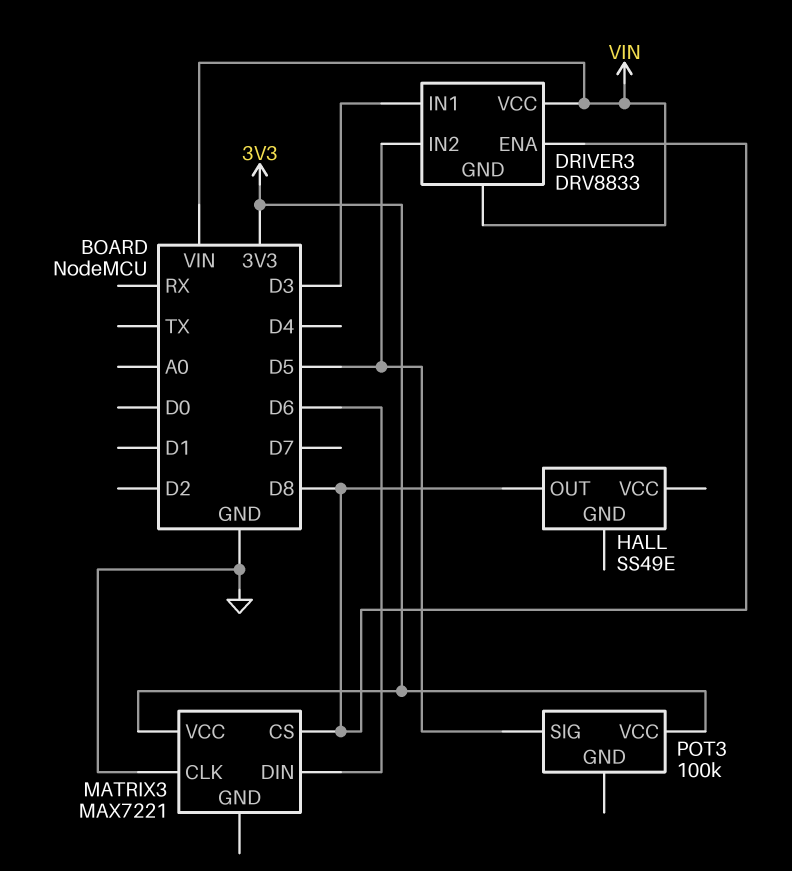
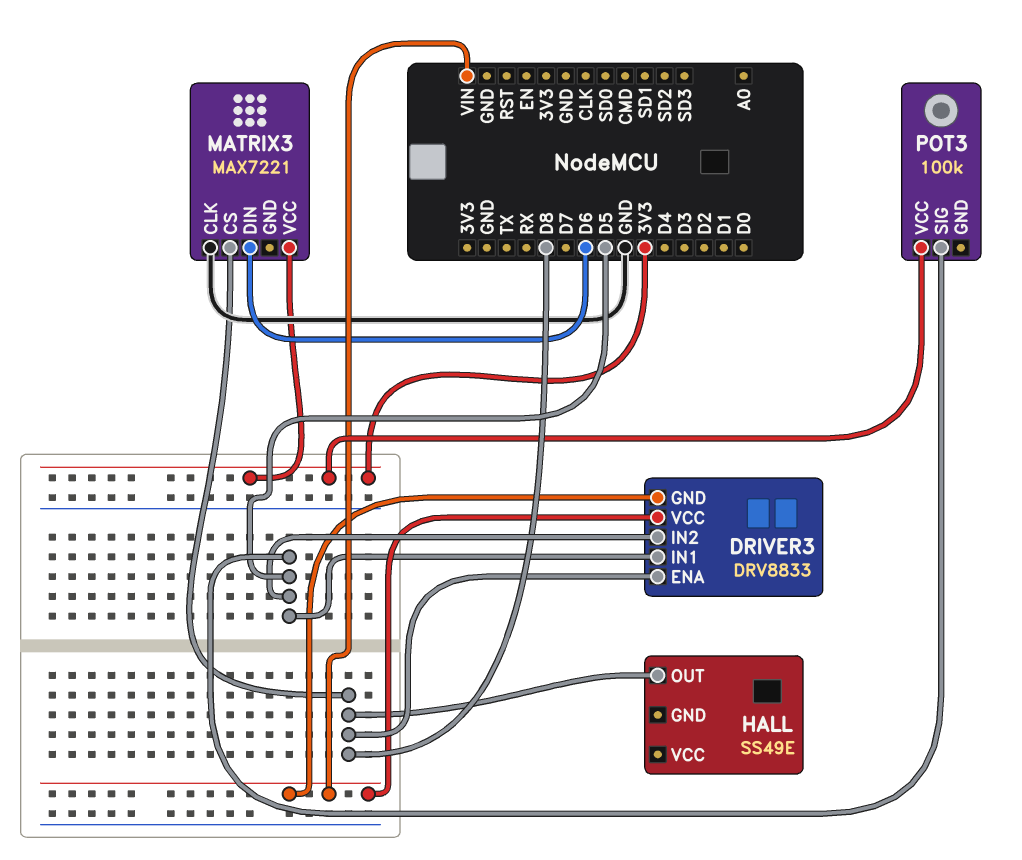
DRIVER3 pin IN1: D3 -> D5

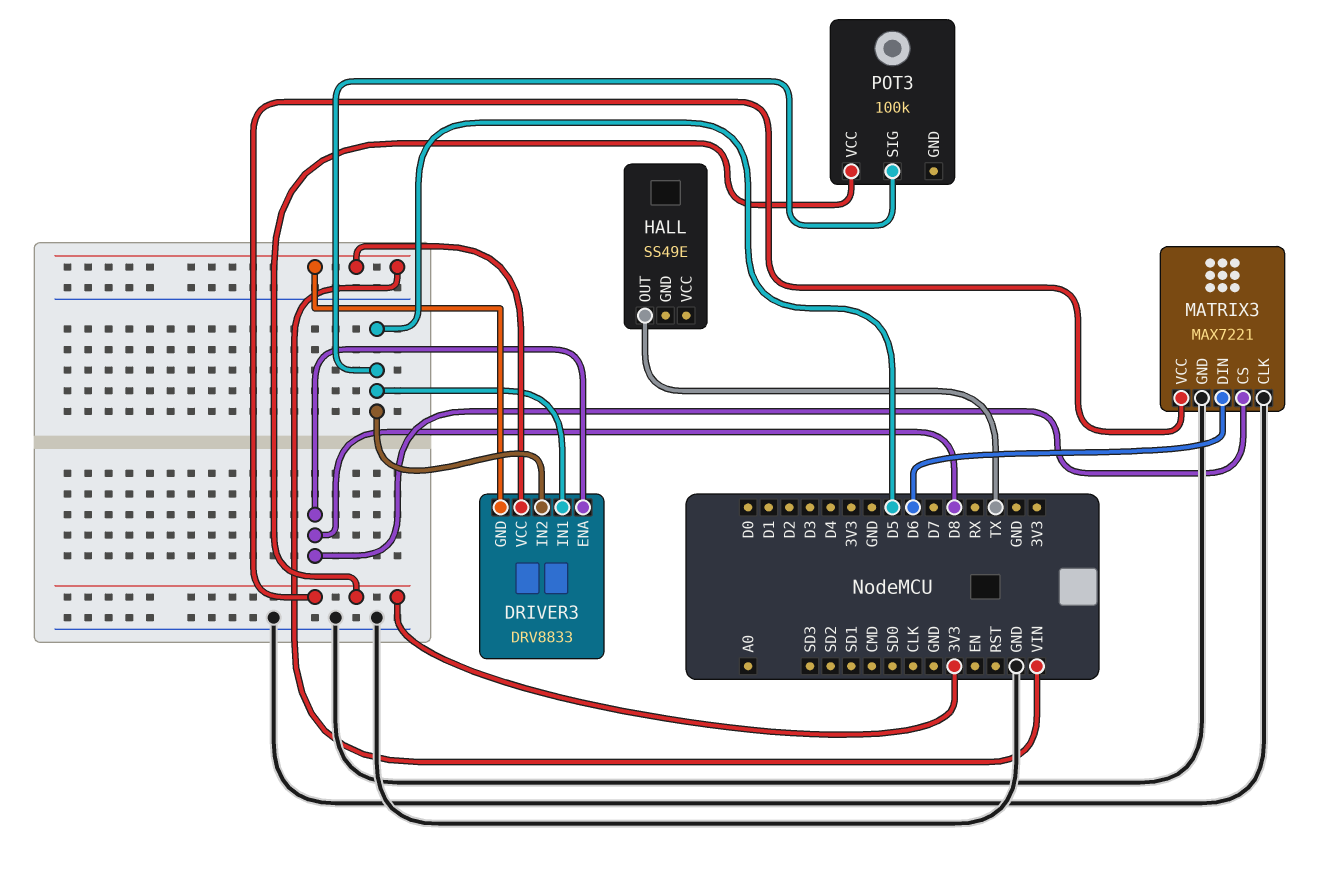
HALL pin OUT: D8 -> TX
MATRIX3 pin GND: none -> GND

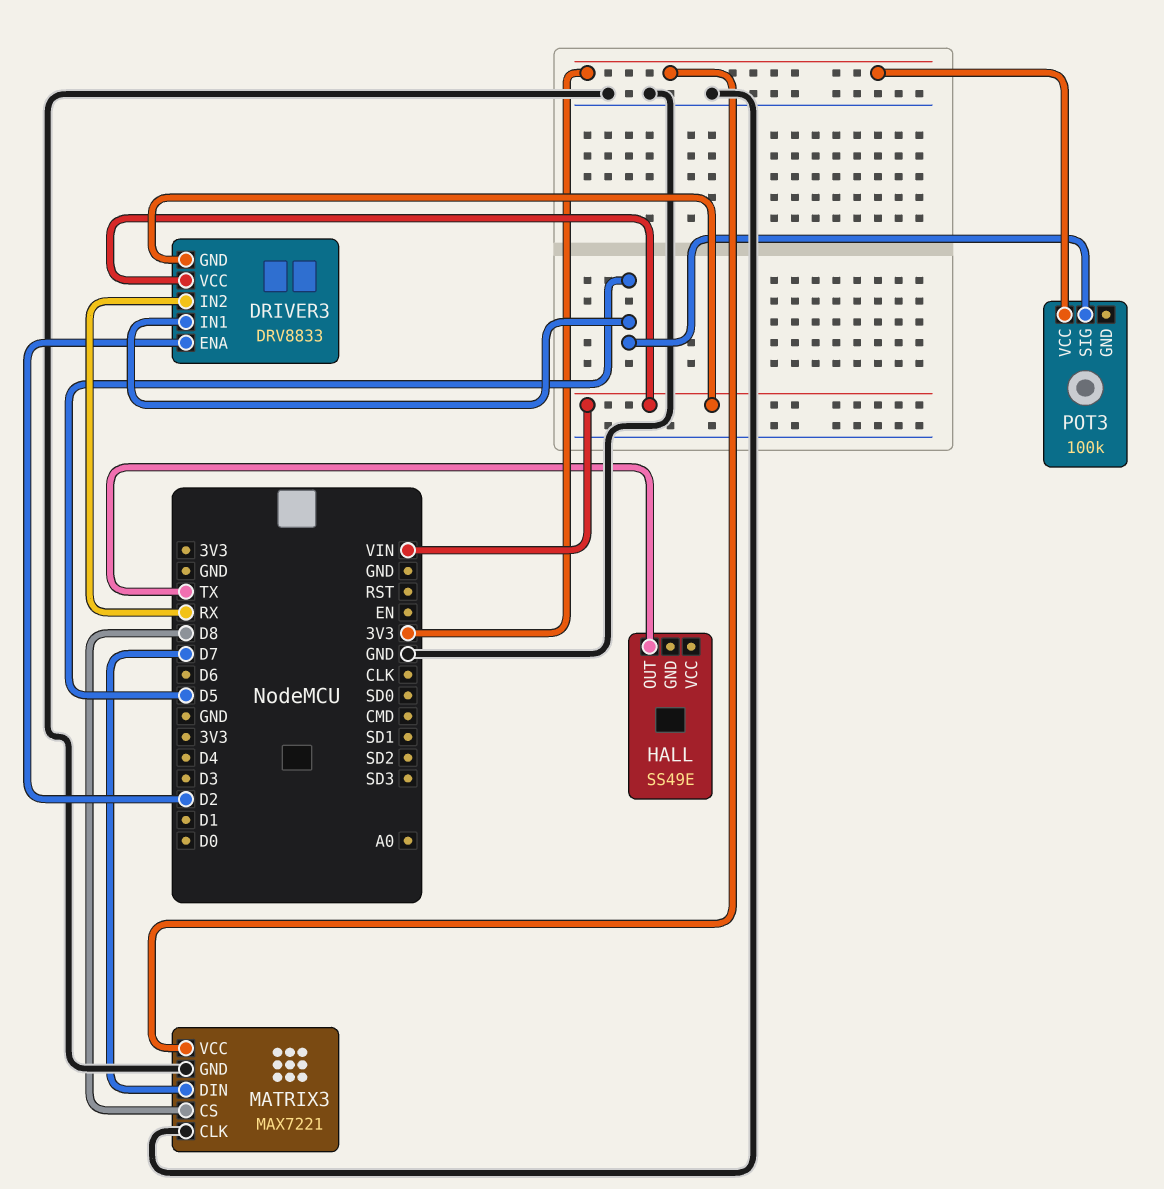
DRIVER3 pin ENA: D8 -> D2
DRIVER3 pin IN2: D5 -> RX
MATRIX3 pin DIN: D6 -> D7

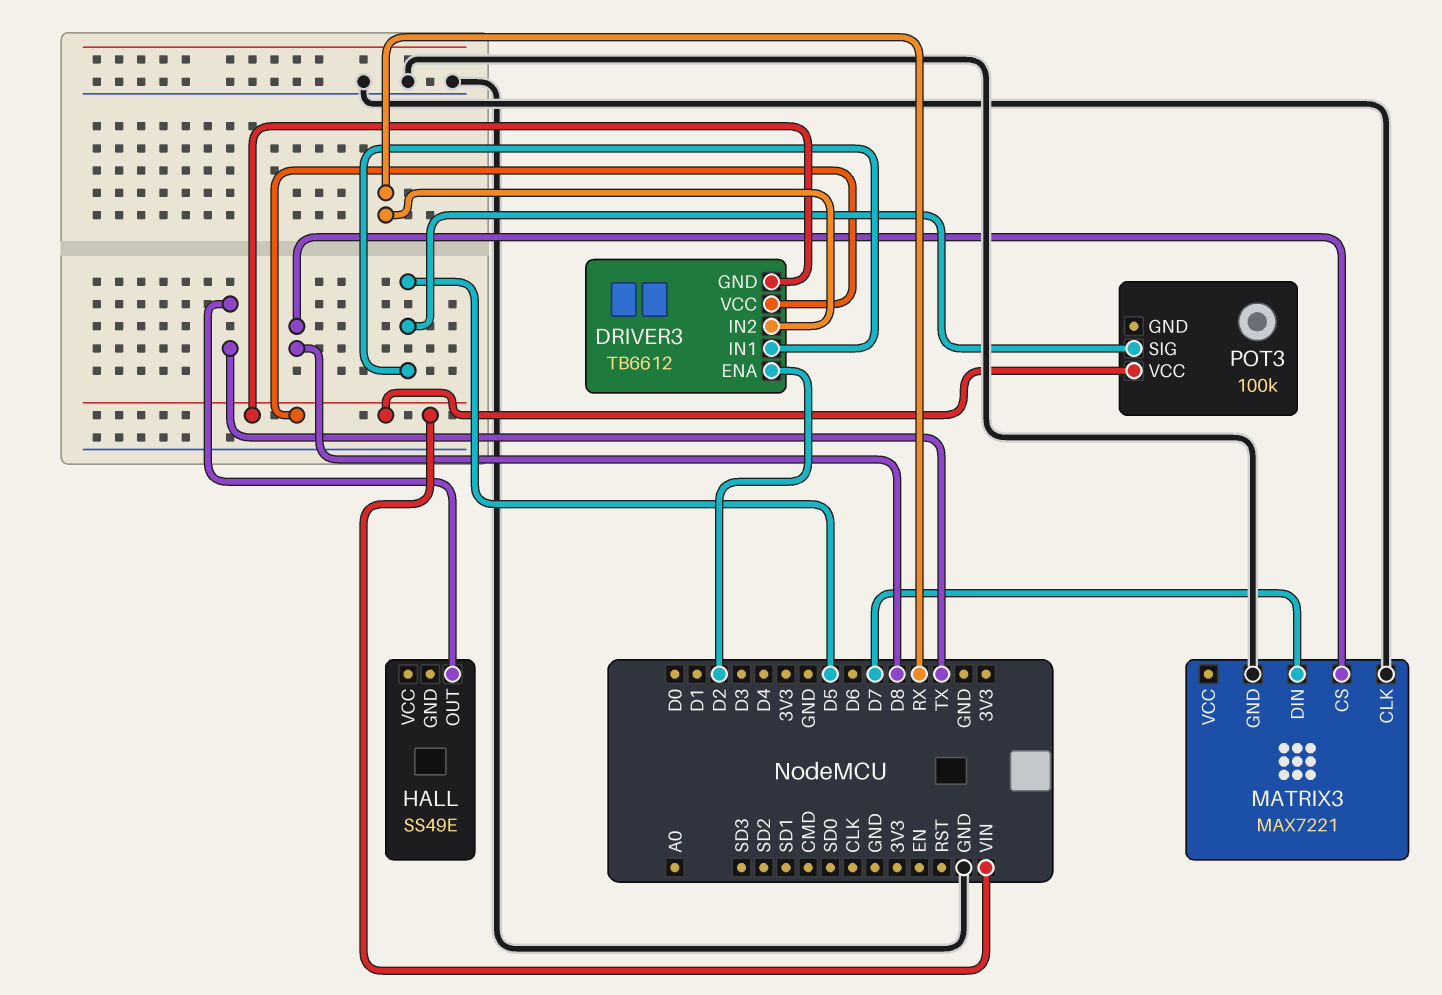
DRIVER3: DRV8833 -> TB6612
MATRIX3 pin VCC: 3V3 -> none
POT3 pin VCC: 3V3 -> VIN

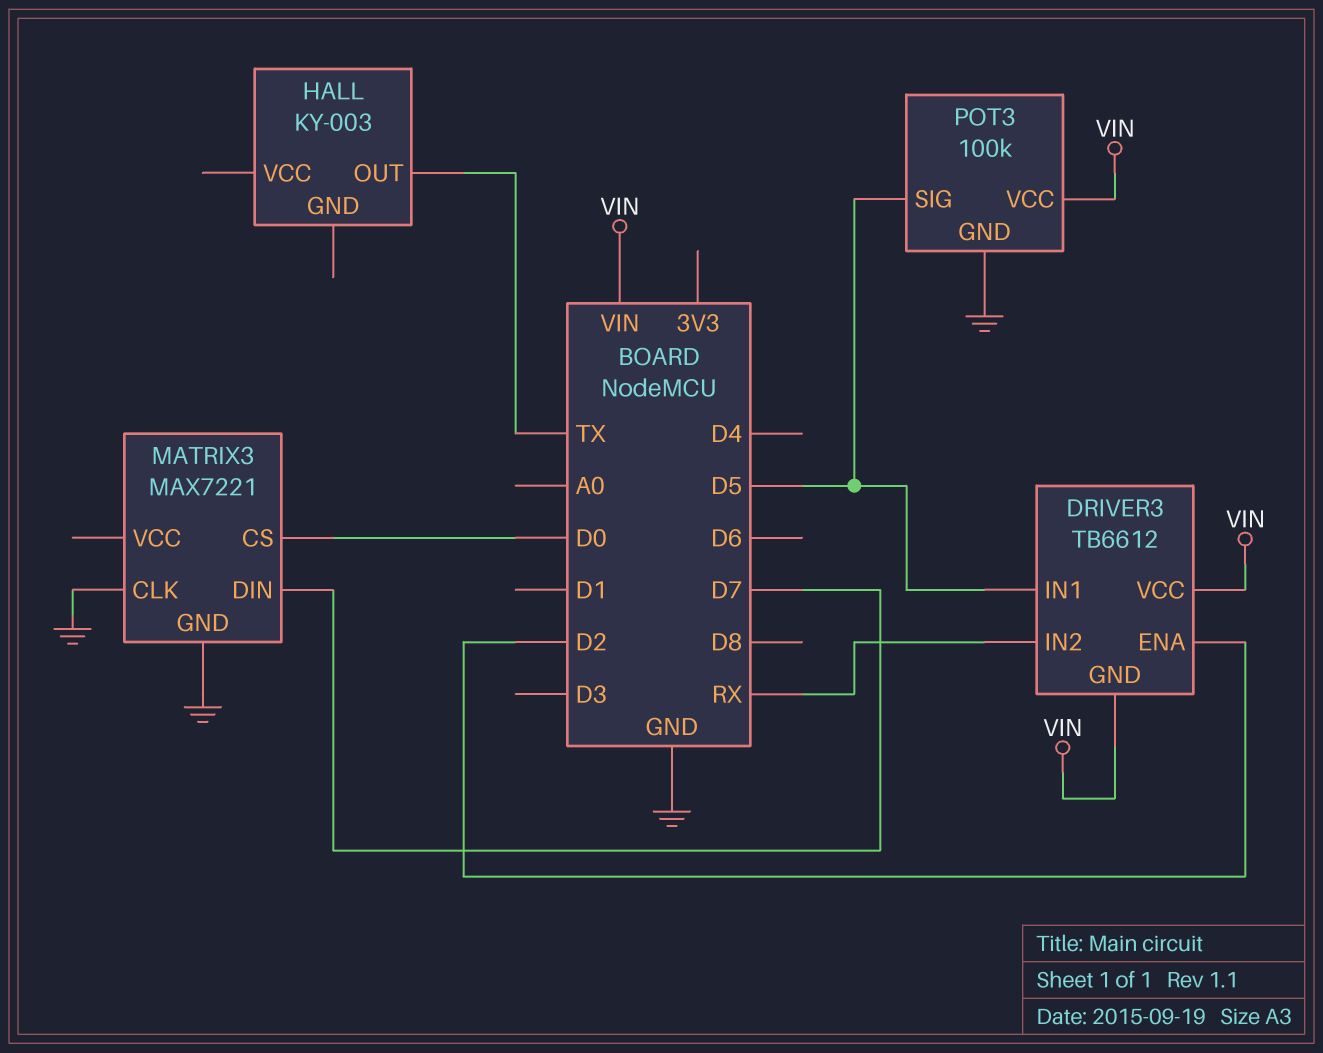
HALL: SS49E -> KY-003
MATRIX3 pin CS: D8 -> D0
POT3 pin GND: none -> GND

